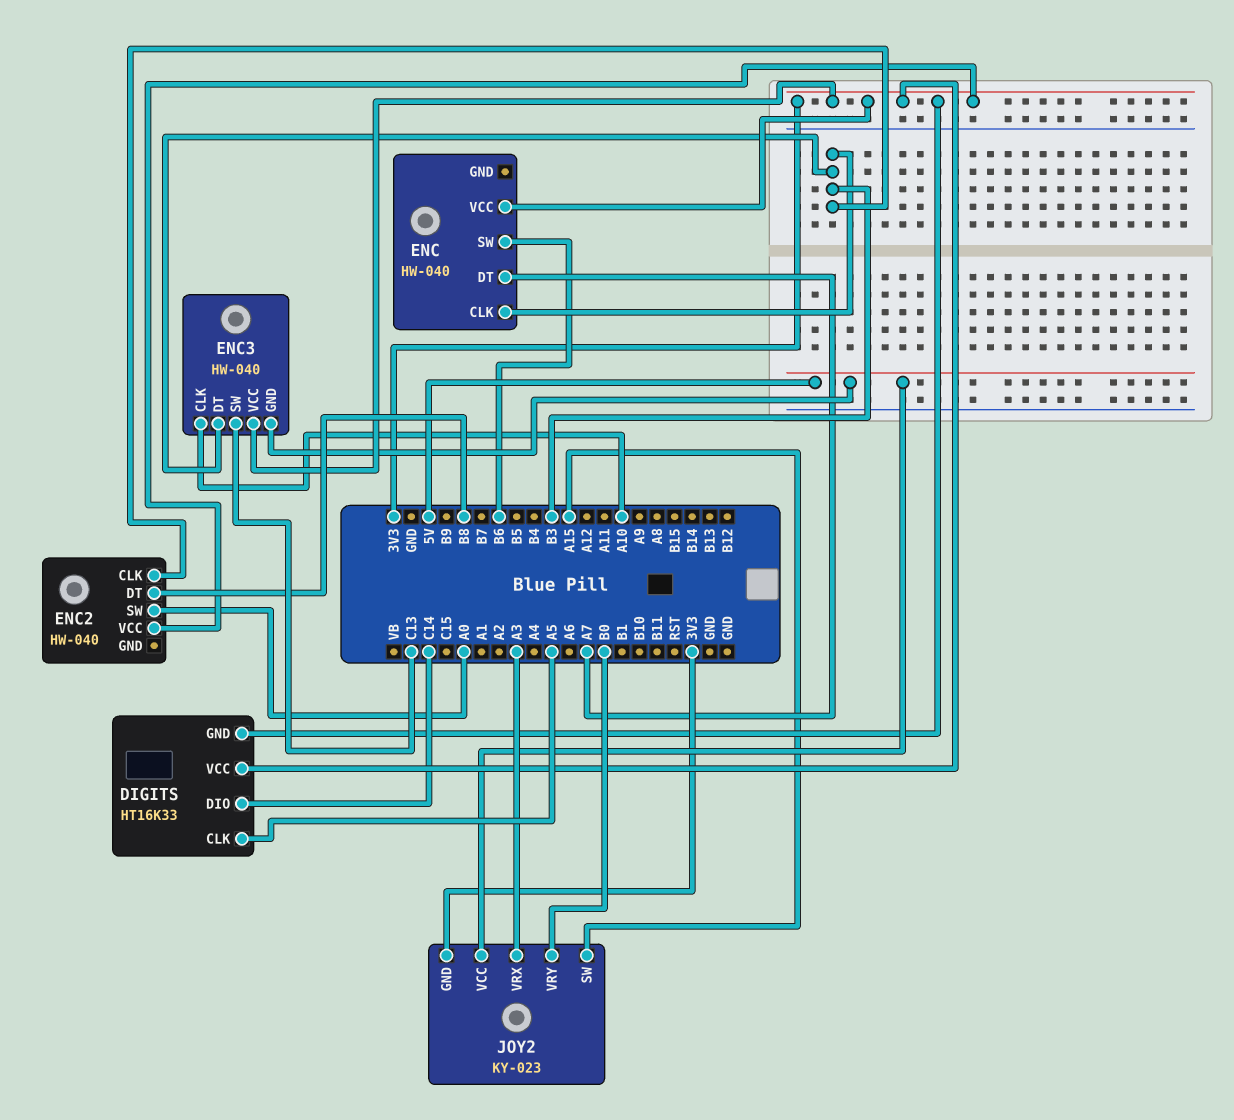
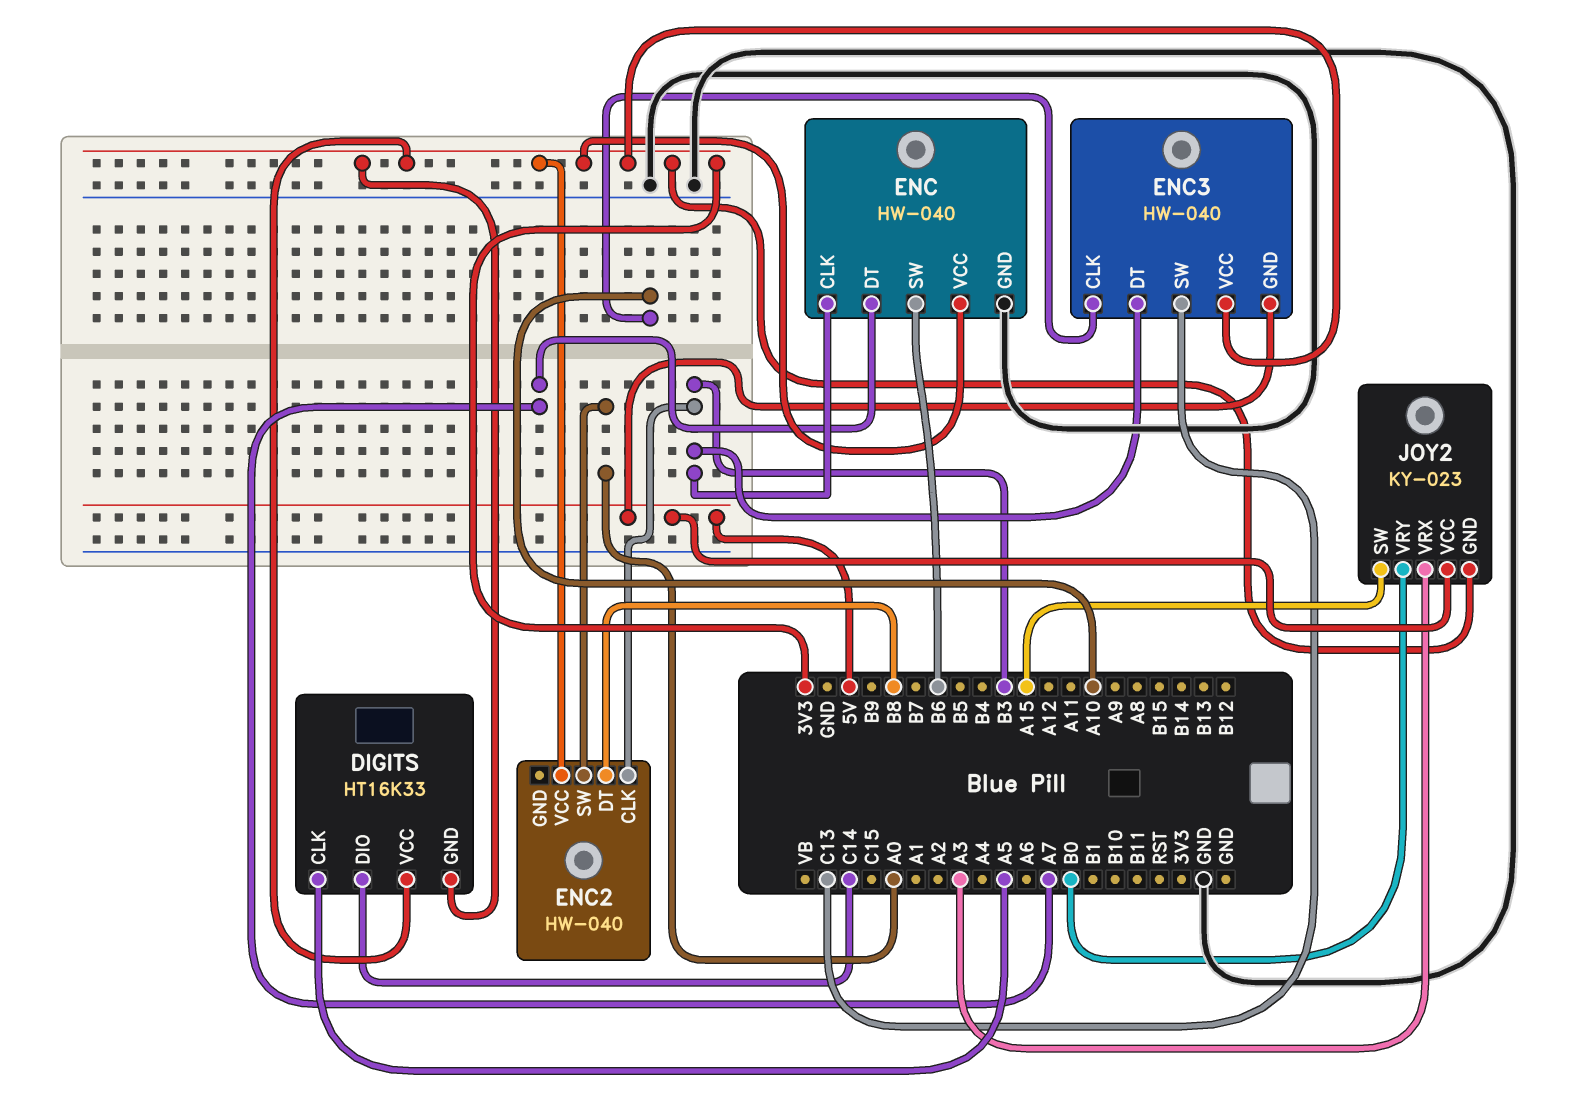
ENC pin GND: none -> GND

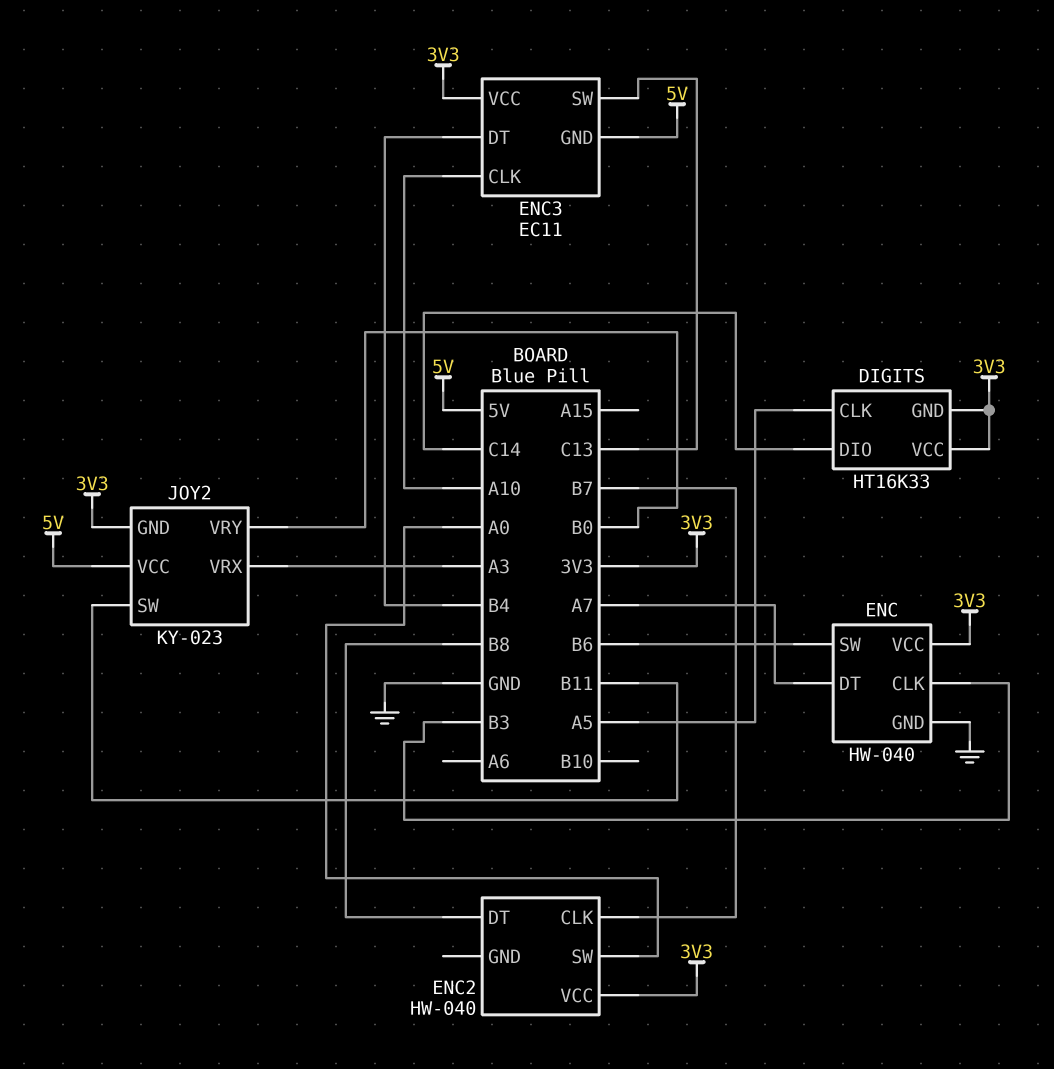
ENC2 pin CLK: B3 -> B7
ENC3: HW-040 -> EC11
ENC3 pin DT: B3 -> B4
JOY2 pin SW: A15 -> B11

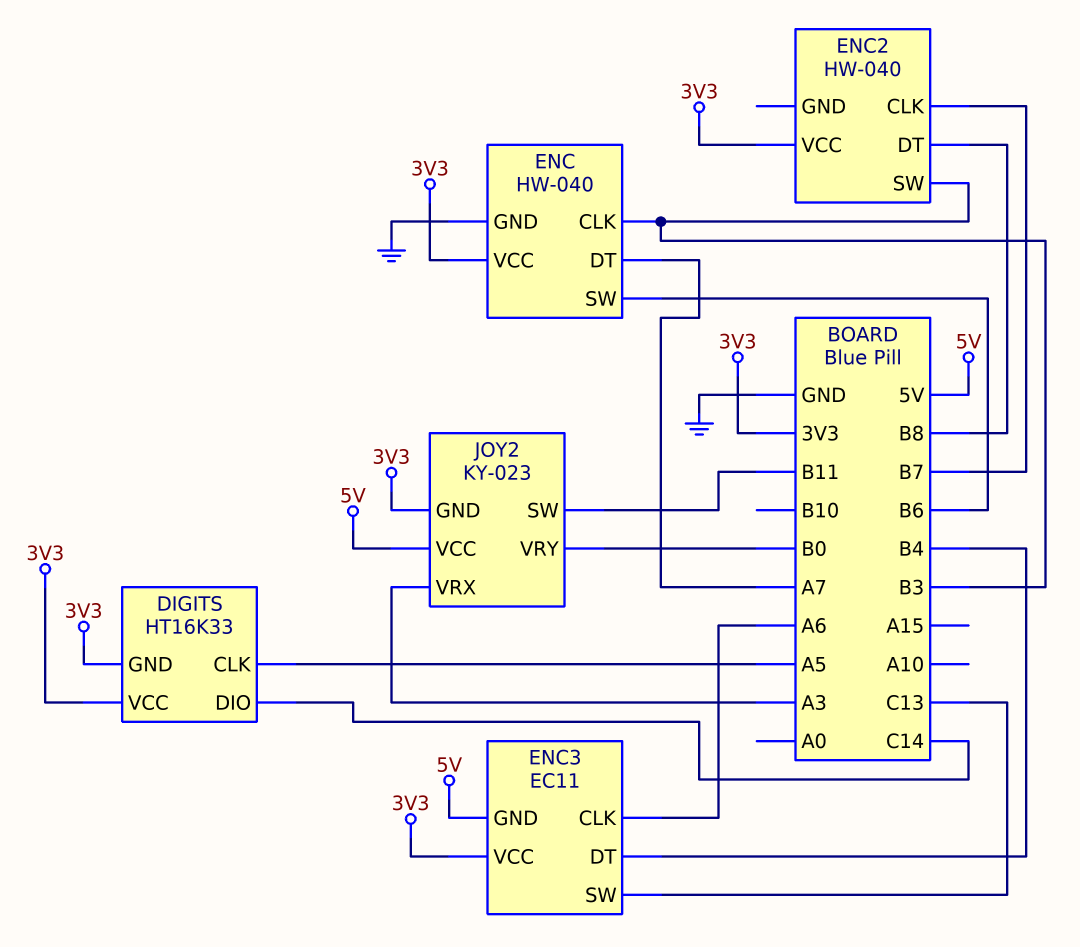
ENC2 pin SW: A0 -> B3
ENC3 pin CLK: A10 -> A6

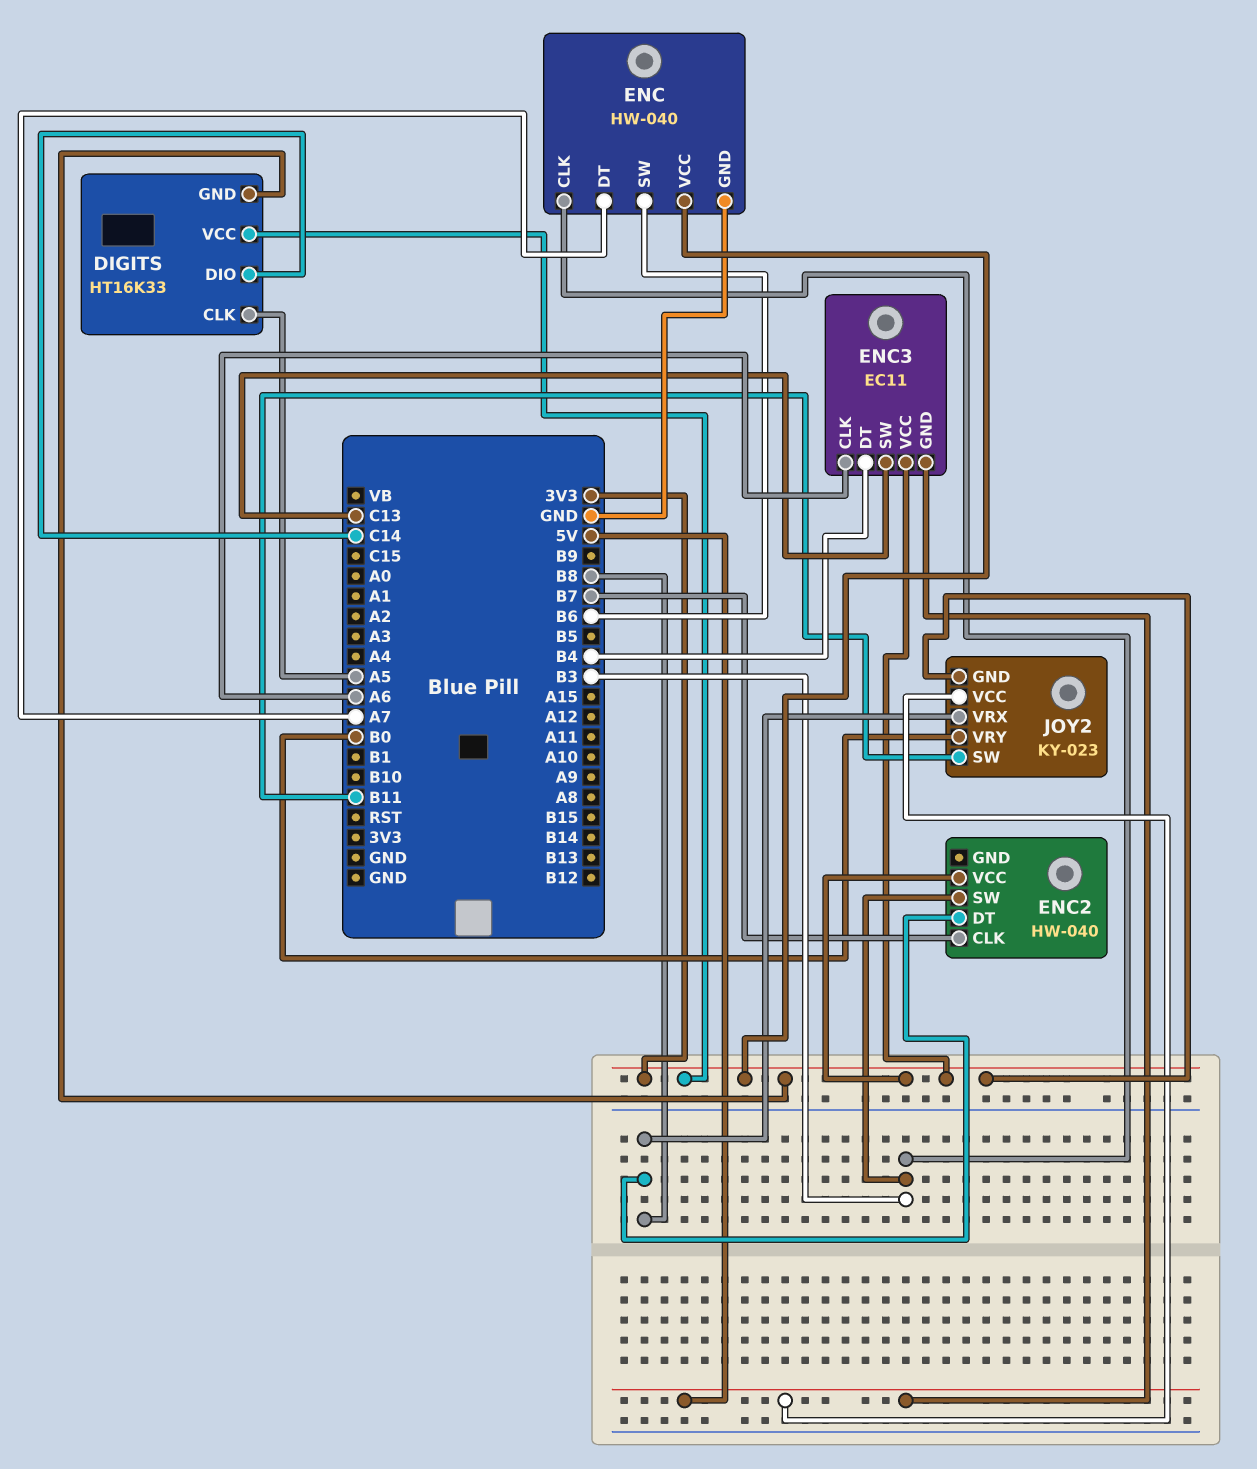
JOY2 pin VRX: A3 -> B8

